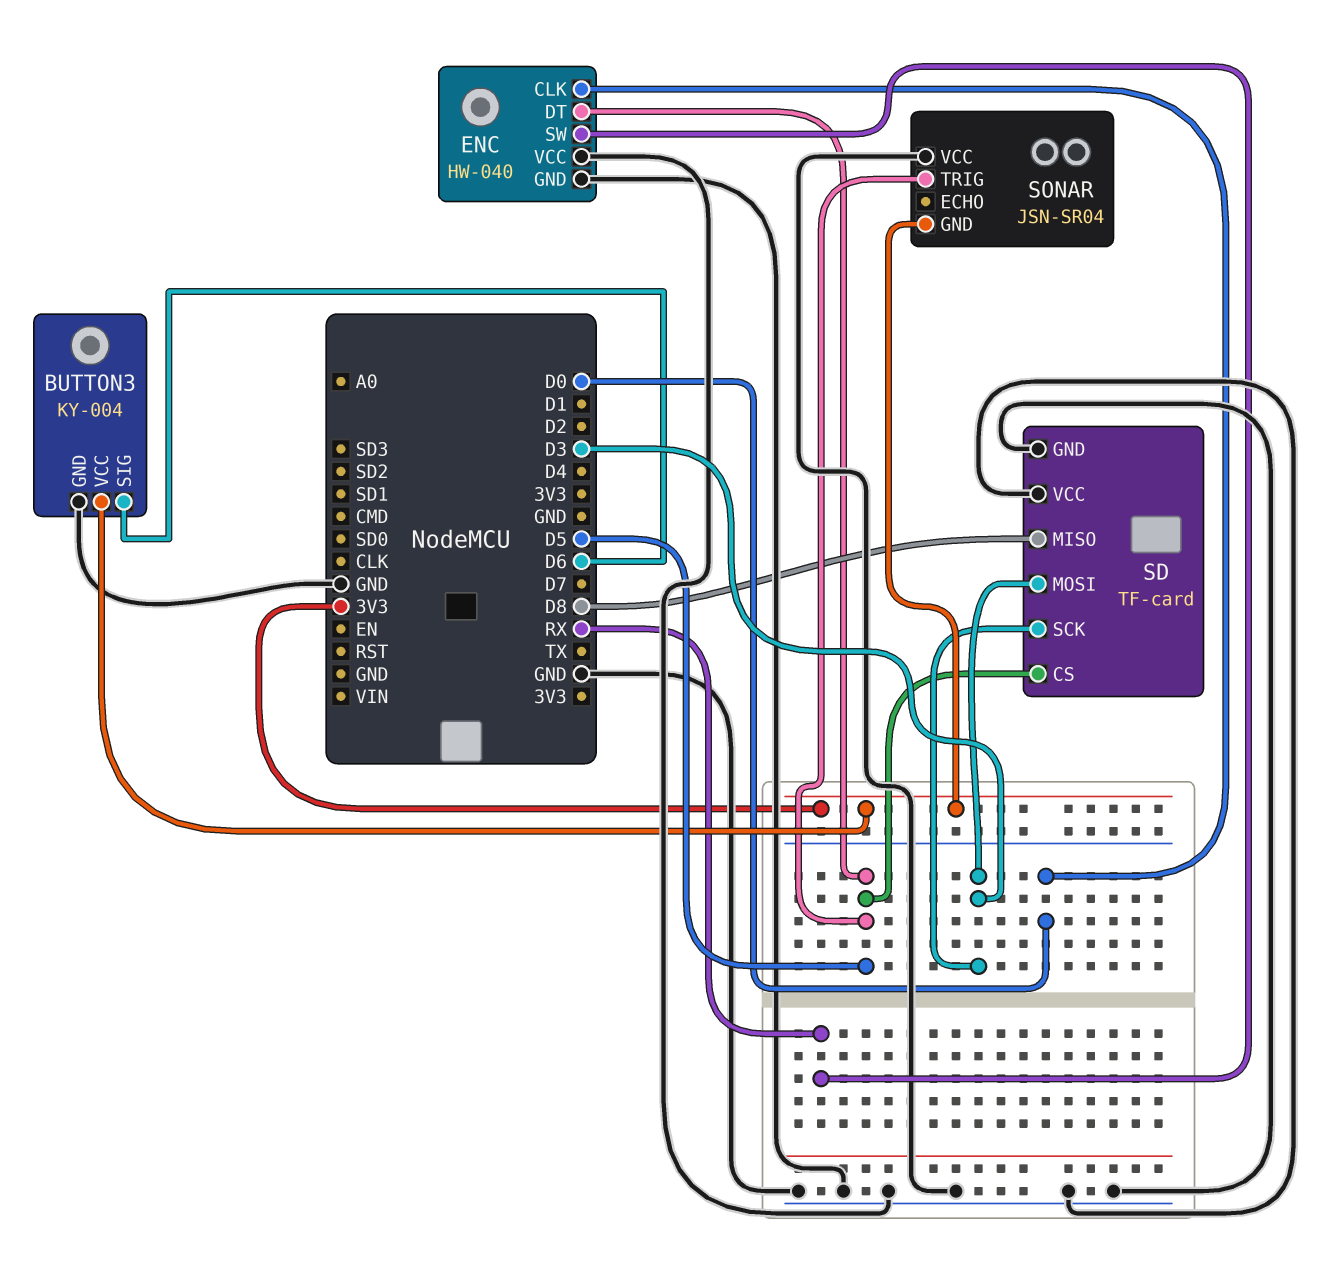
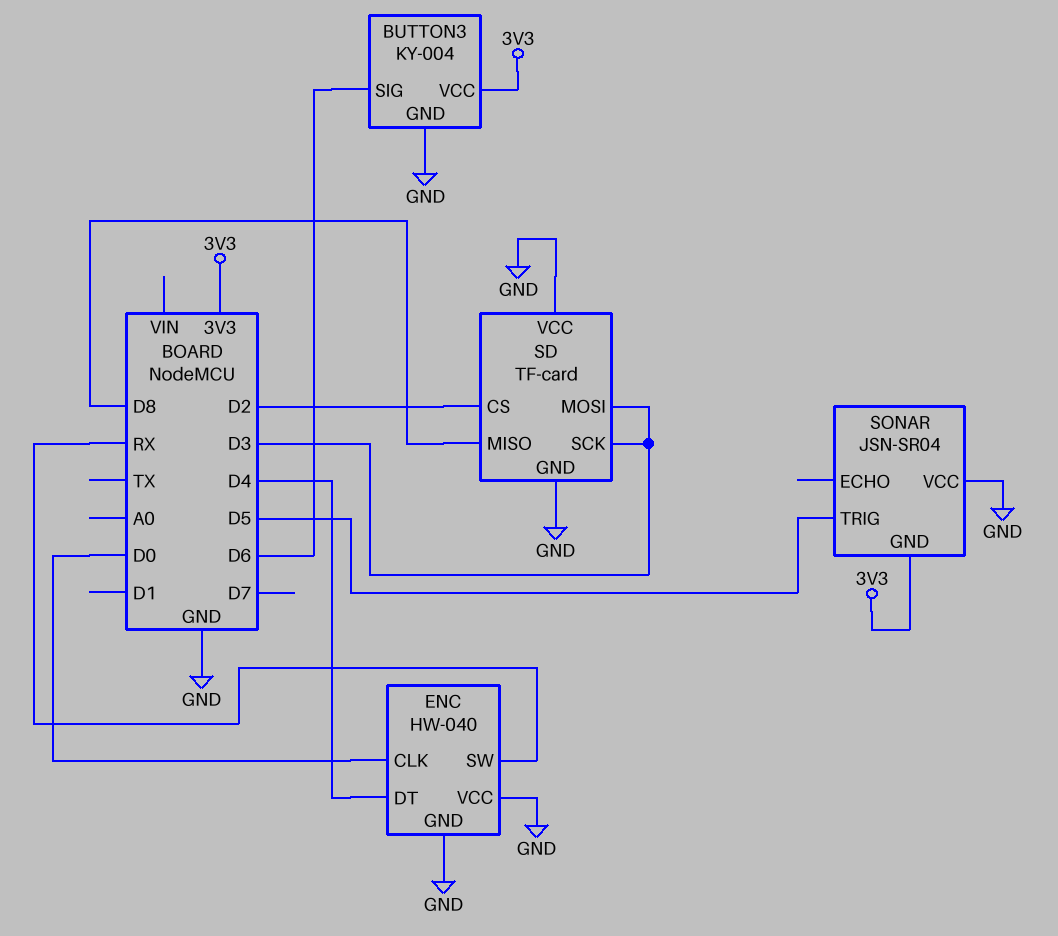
ENC pin DT: D5 -> D4
SD pin CS: D5 -> D2

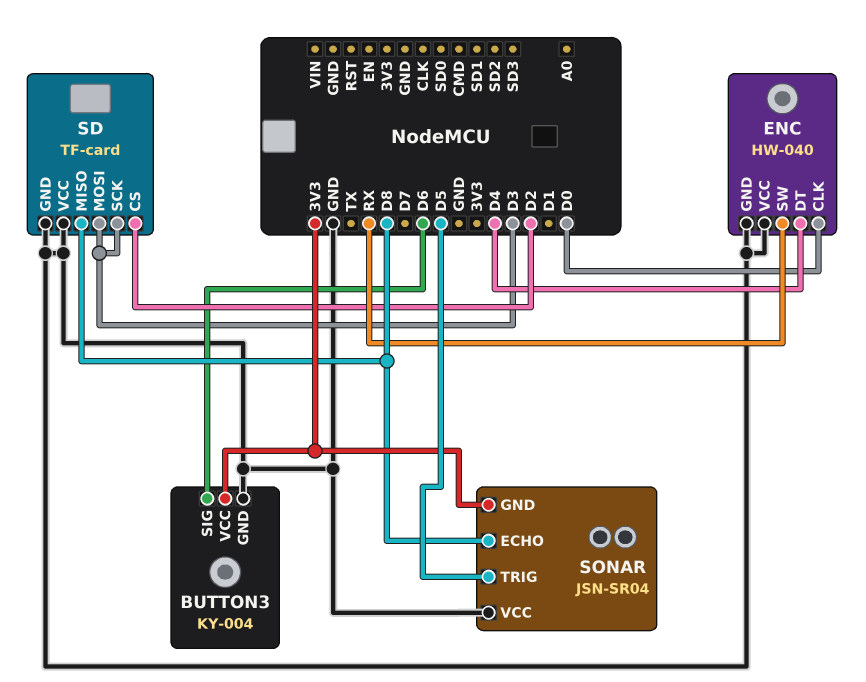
SONAR pin ECHO: none -> D8

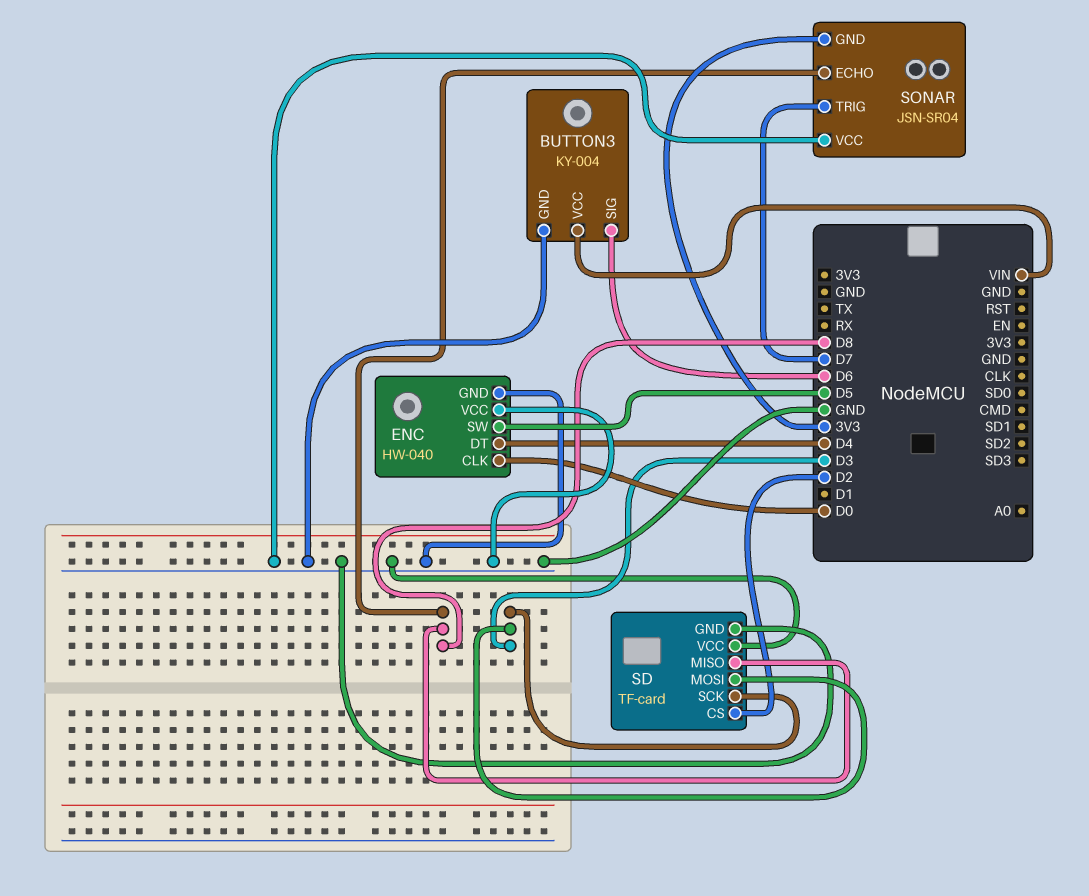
BUTTON3 pin VCC: 3V3 -> VIN
ENC pin SW: RX -> D5
SONAR pin TRIG: D5 -> D7

